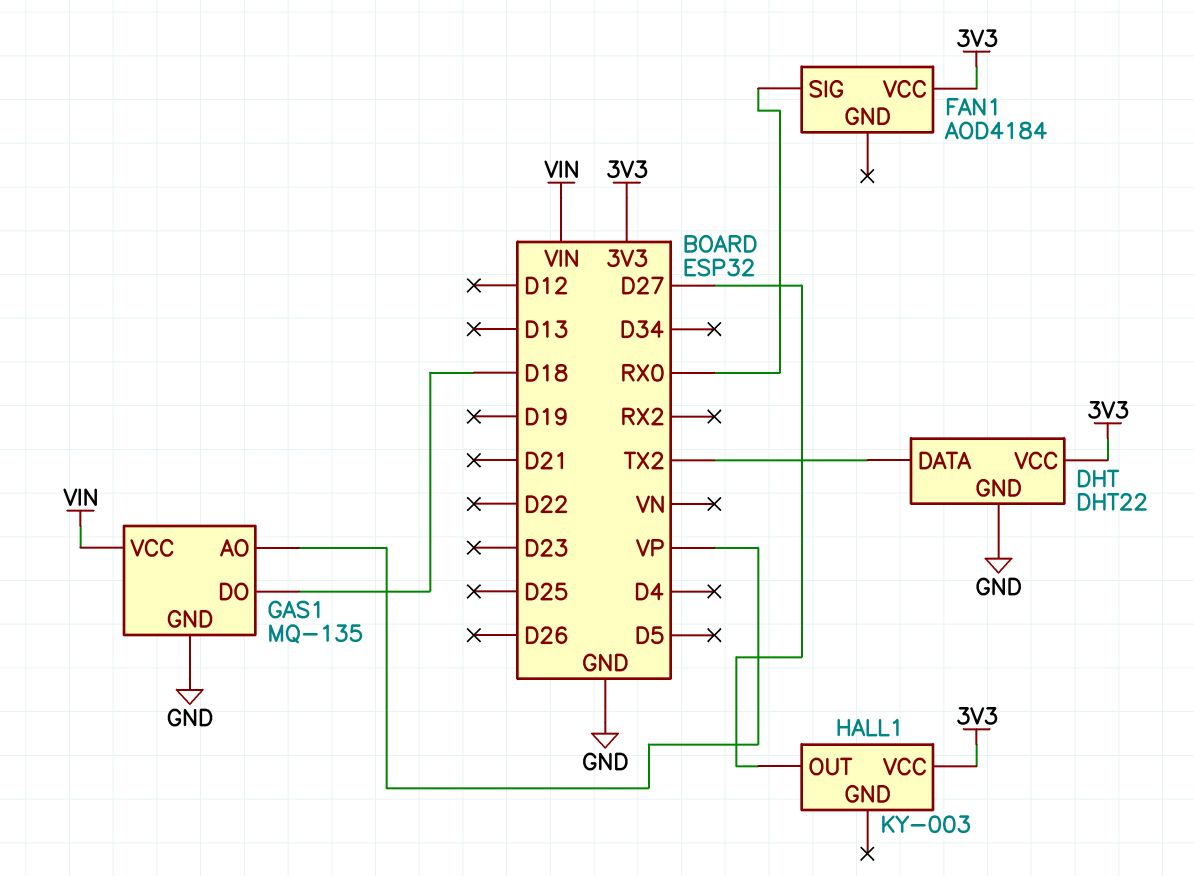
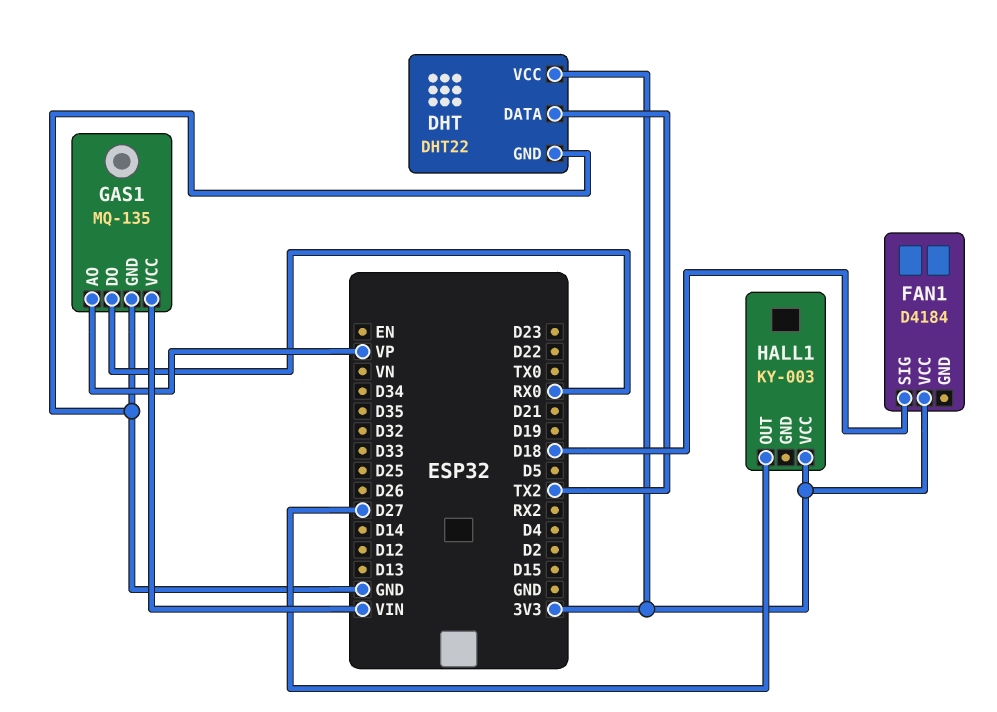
FAN1: AOD4184 -> D4184
FAN1 pin SIG: RX0 -> D18
GAS1 pin DO: D18 -> RX0

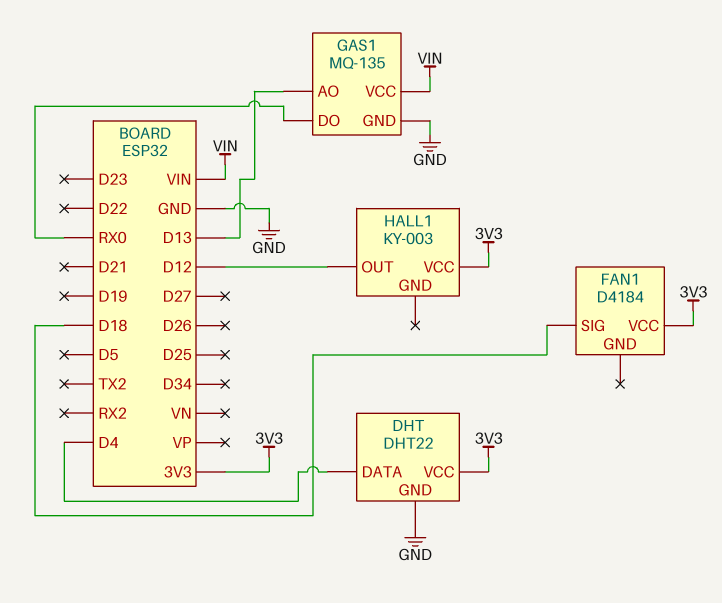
DHT pin DATA: TX2 -> D4
GAS1 pin AO: VP -> D13
HALL1 pin OUT: D27 -> D12

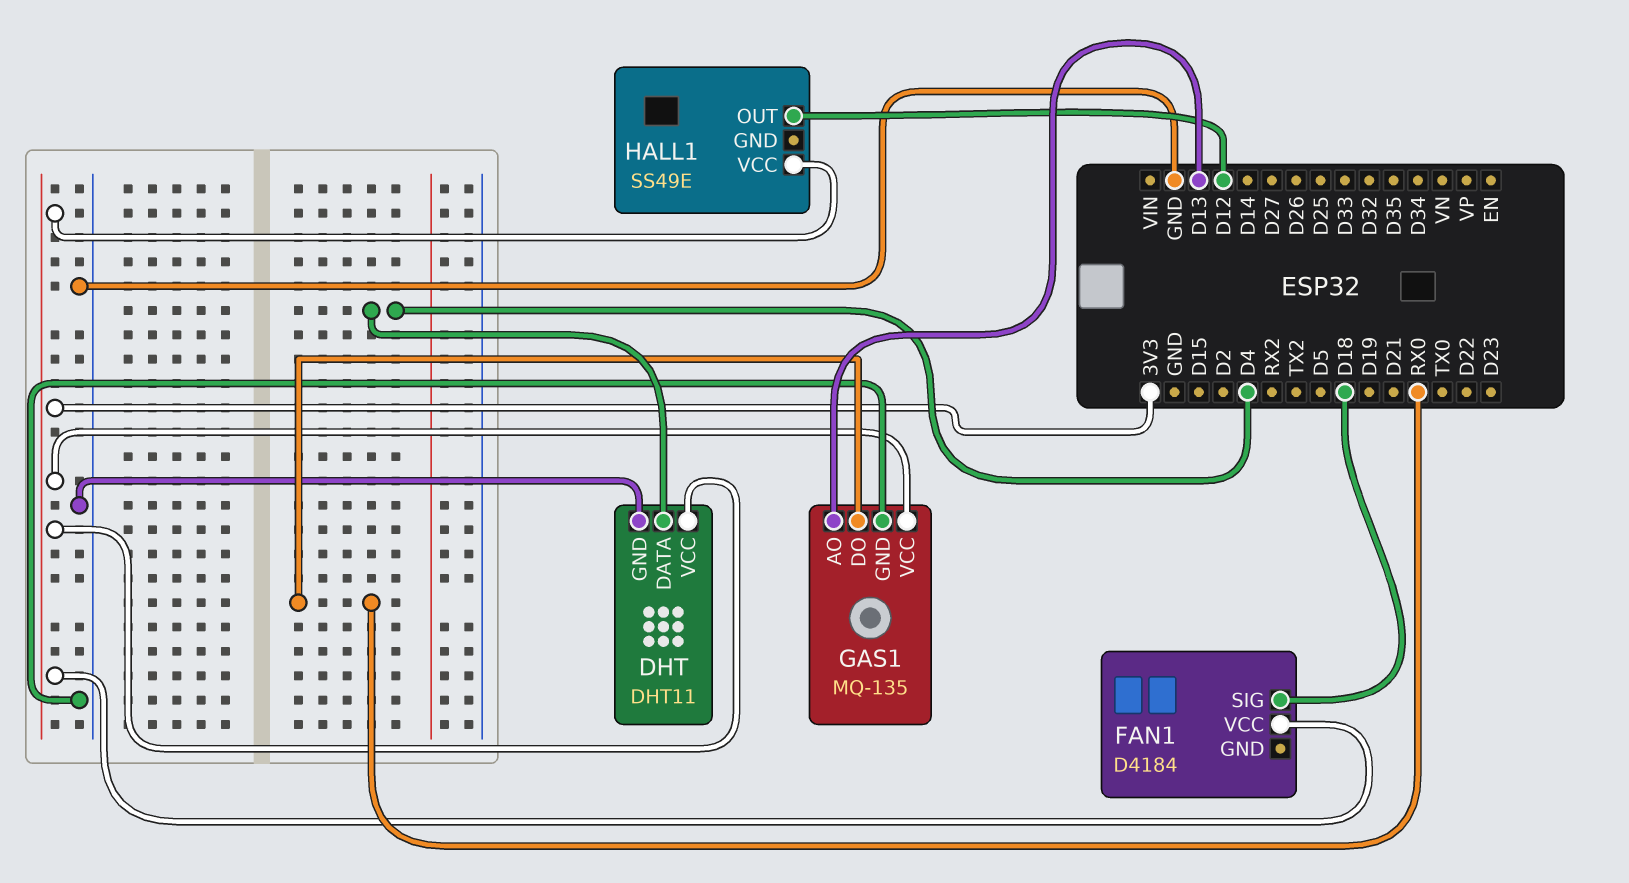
DHT: DHT22 -> DHT11
GAS1 pin VCC: VIN -> 3V3
HALL1: KY-003 -> SS49E

